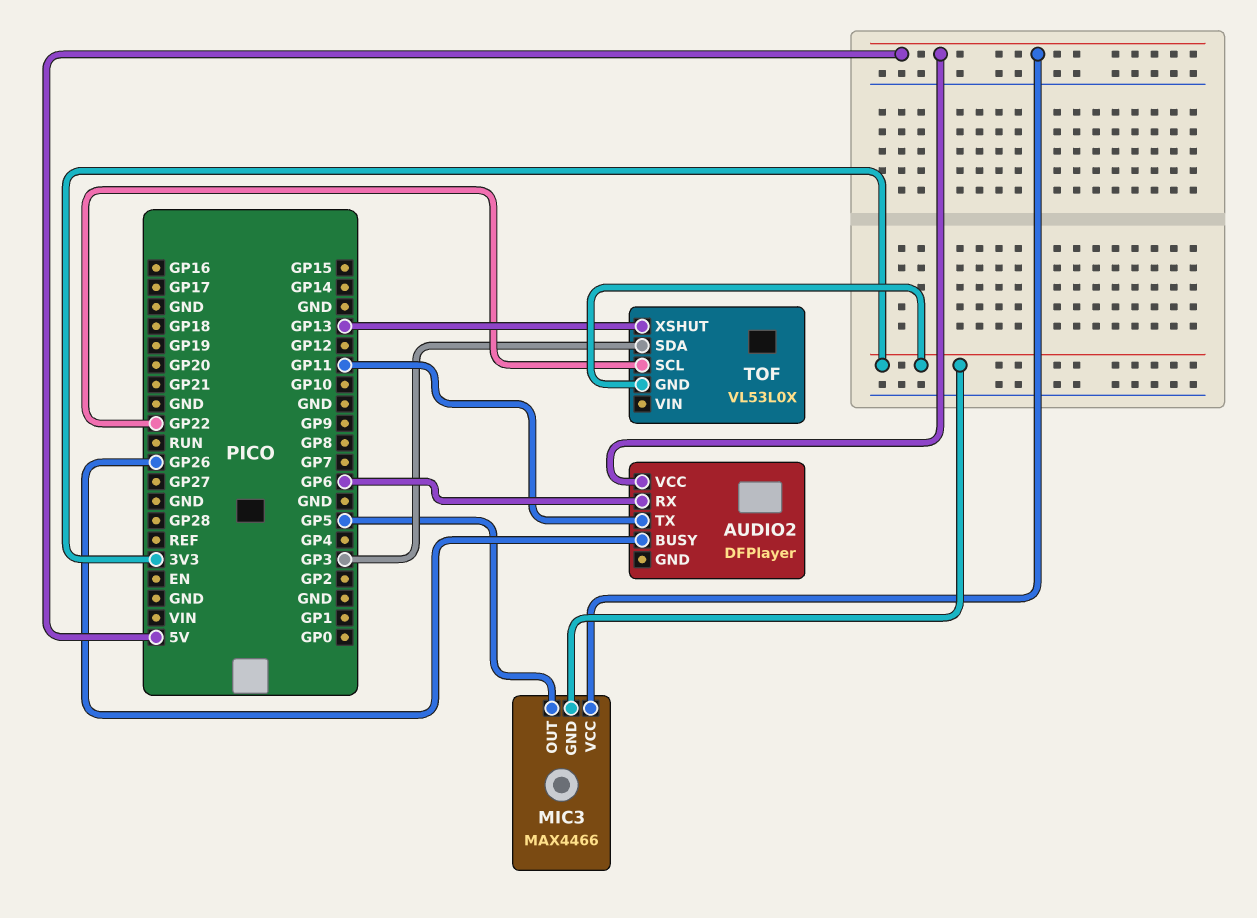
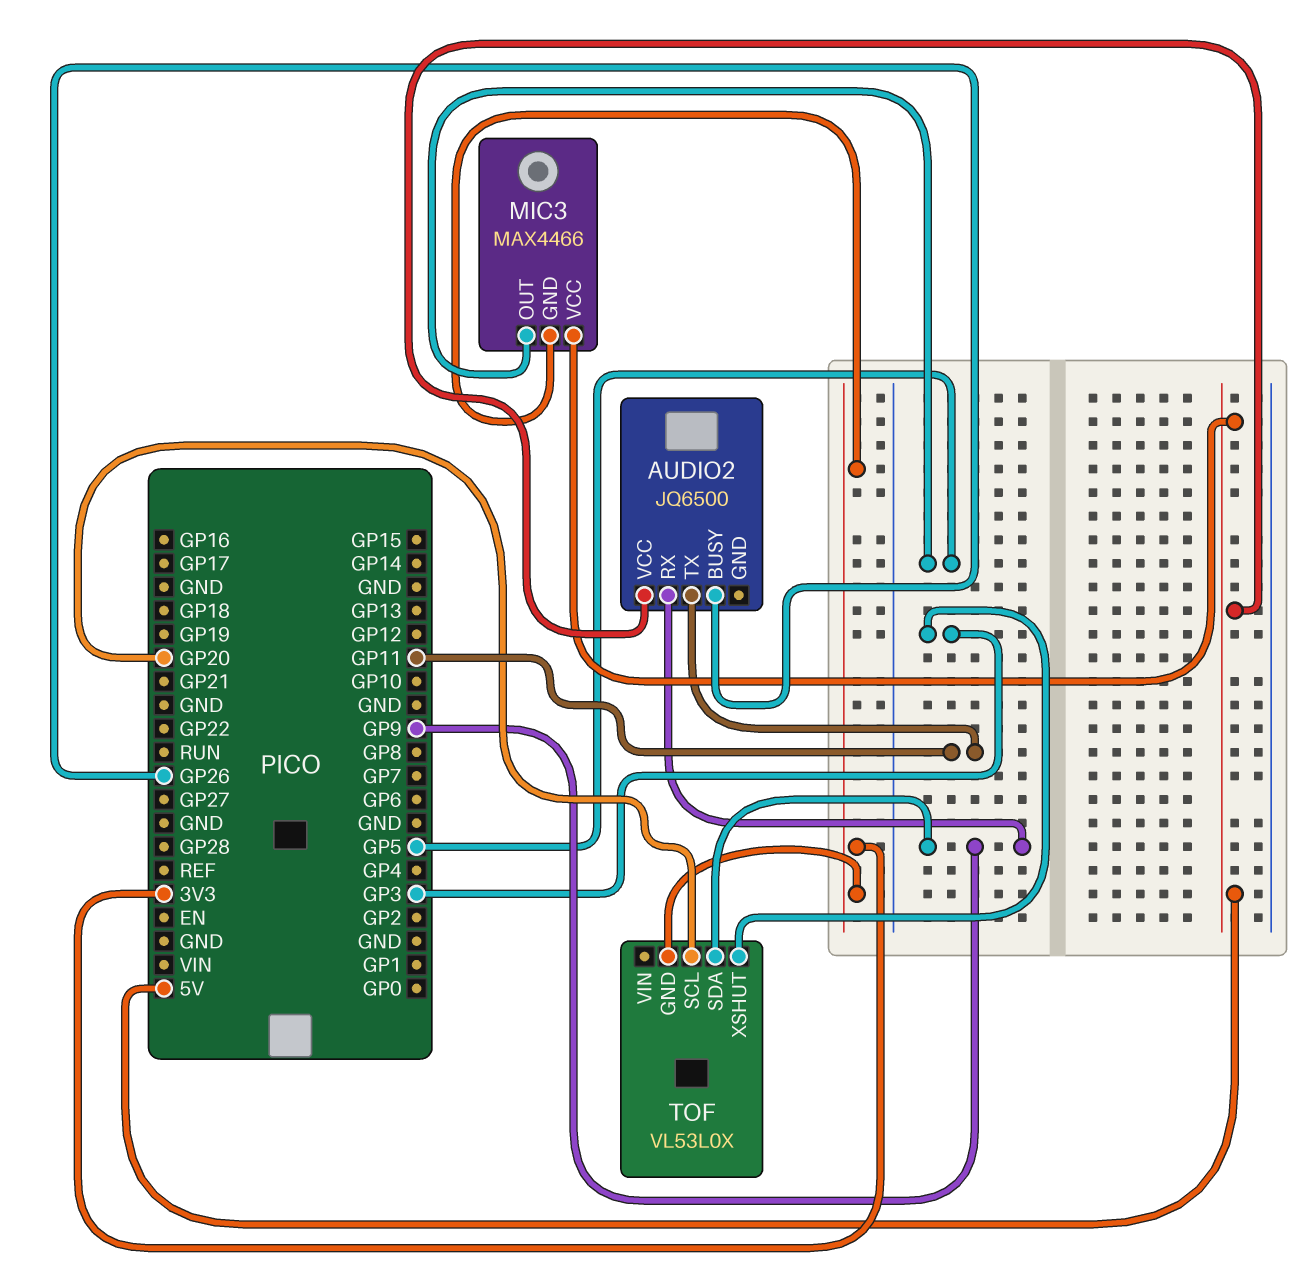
AUDIO2: DFPlayer -> JQ6500
AUDIO2 pin RX: GP6 -> GP9
TOF pin SCL: GP22 -> GP20
TOF pin SDA: GP3 -> GP9
TOF pin XSHUT: GP13 -> GP3

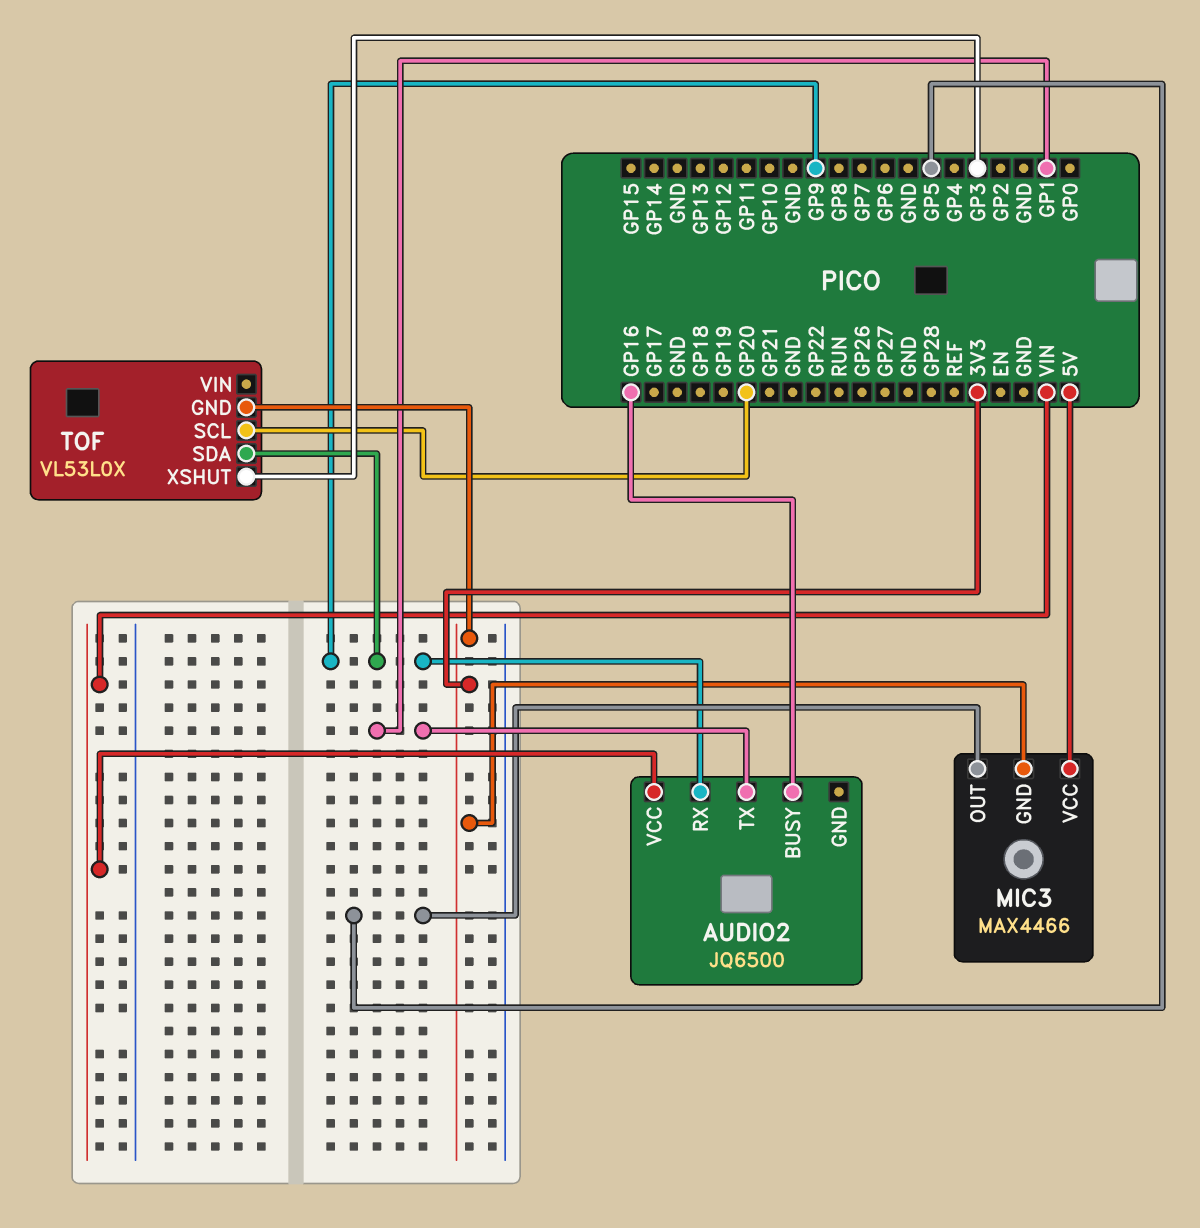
AUDIO2 pin BUSY: GP26 -> GP16
AUDIO2 pin TX: GP11 -> GP1
AUDIO2 pin VCC: 5V -> VIN

